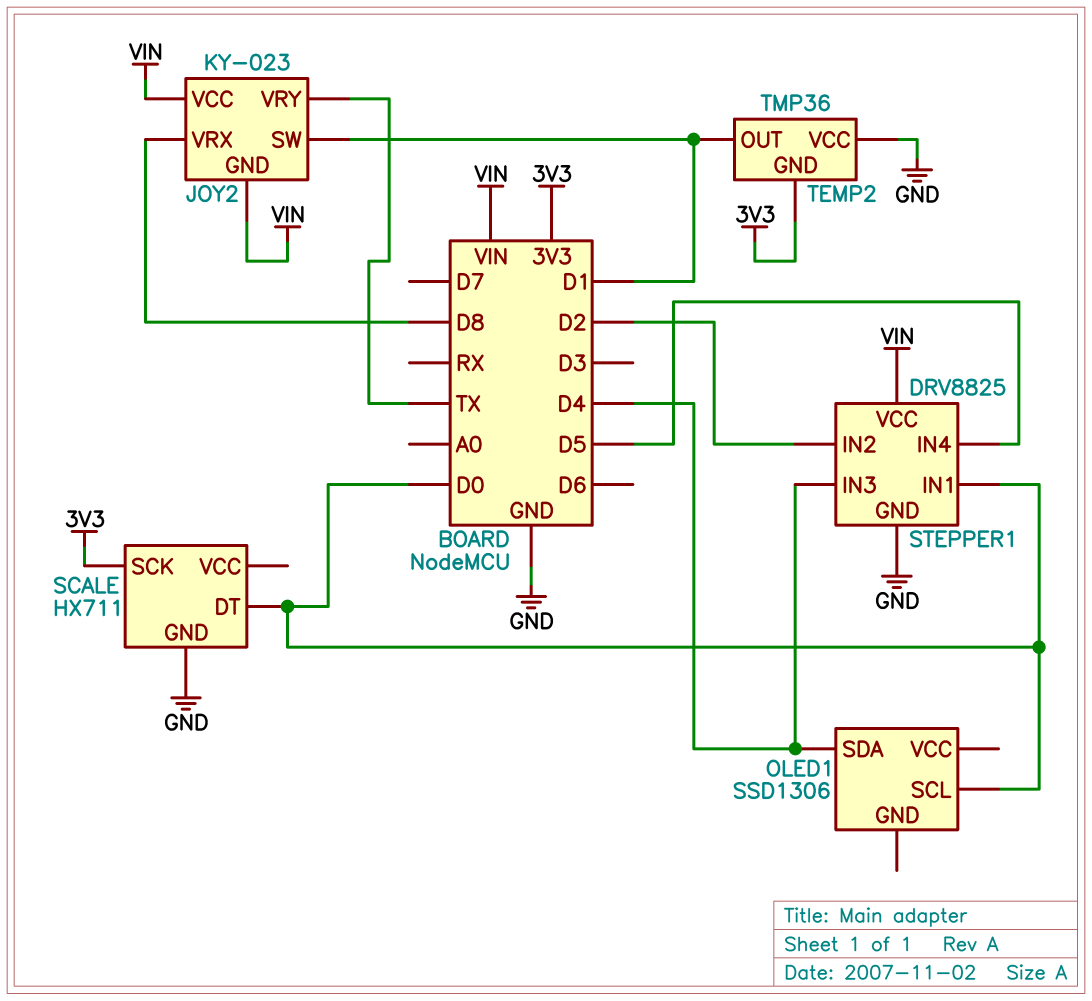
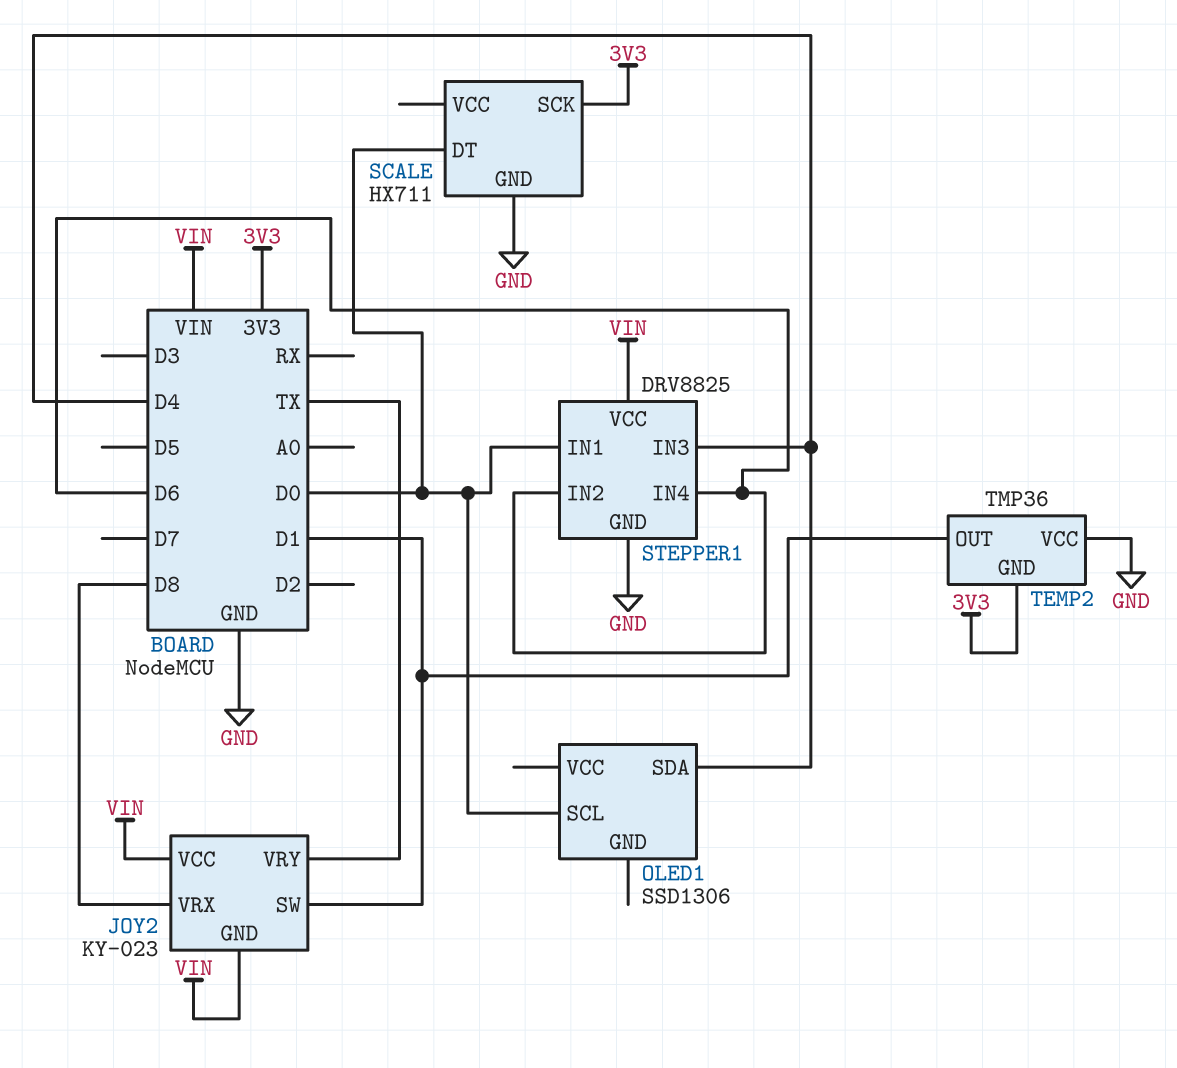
STEPPER1 pin IN2: D2 -> D6
STEPPER1 pin IN4: D5 -> D6

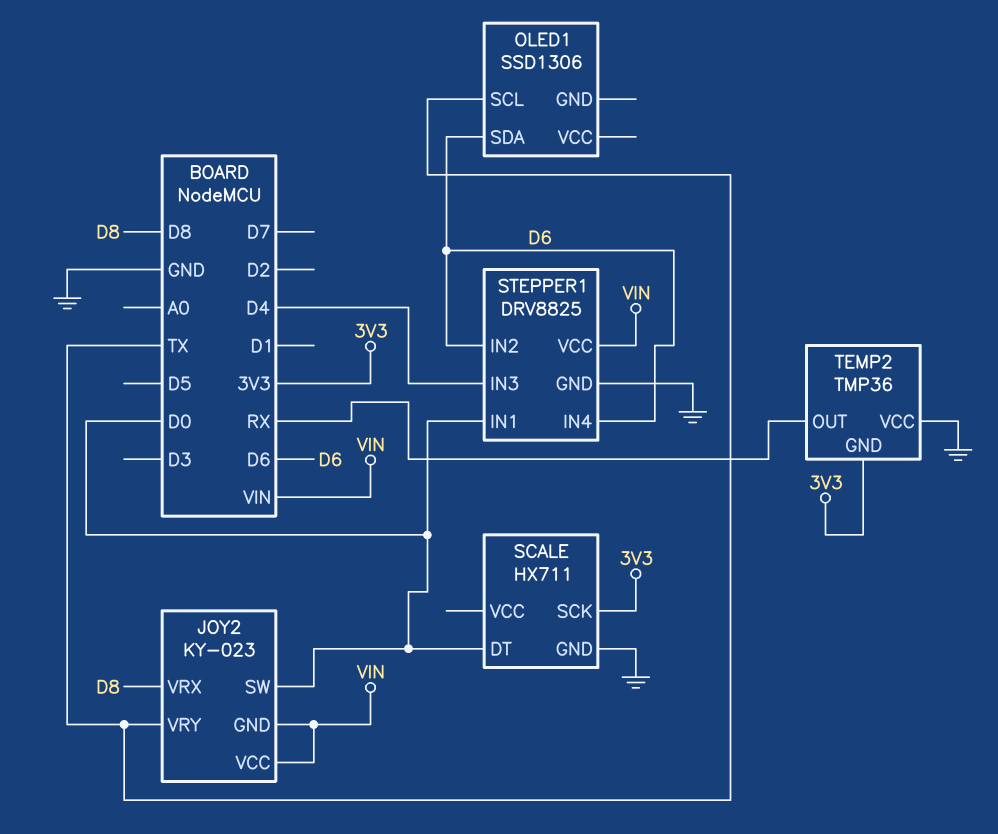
JOY2 pin SW: D1 -> D0
OLED1 pin SCL: D0 -> TX
OLED1 pin SDA: D4 -> D6
TEMP2 pin OUT: D1 -> RX

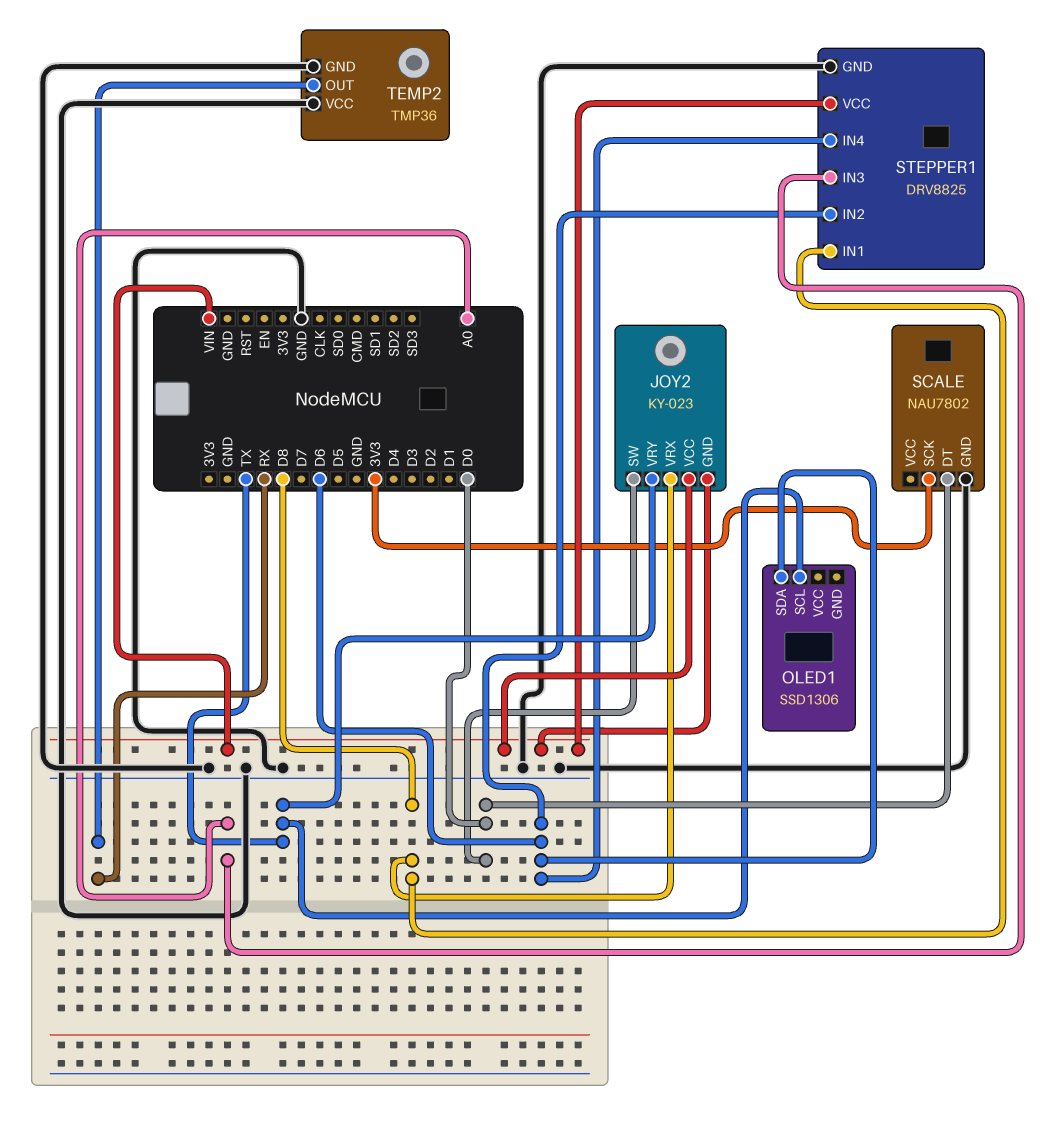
SCALE: HX711 -> NAU7802
STEPPER1 pin IN1: D0 -> D8
STEPPER1 pin IN3: D4 -> A0
TEMP2 pin GND: 3V3 -> GND

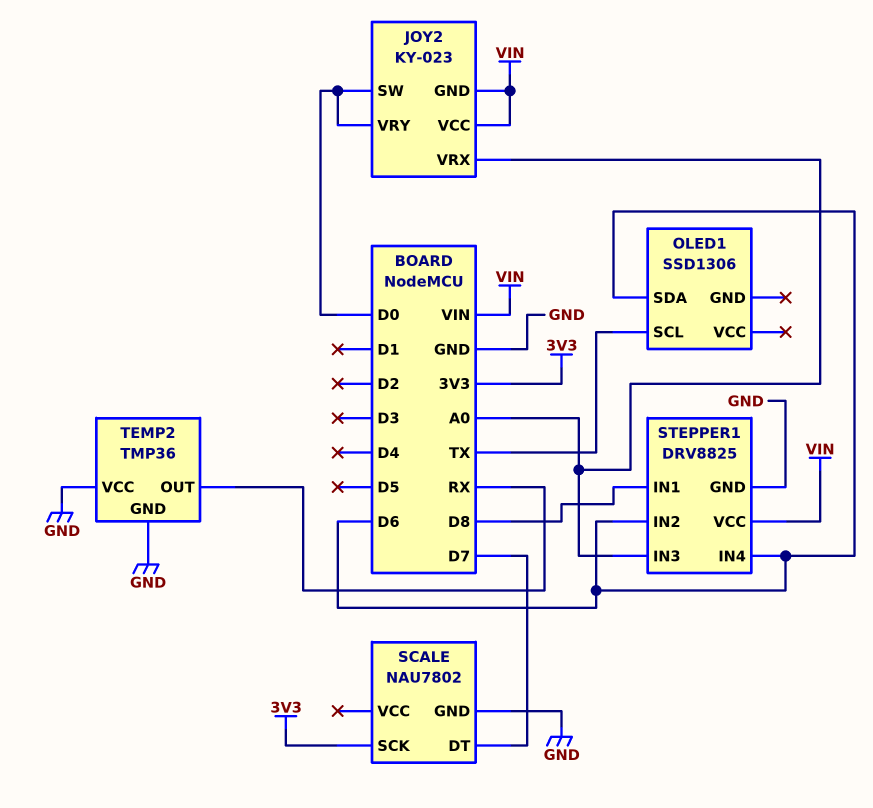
JOY2 pin VRX: D8 -> A0
JOY2 pin VRY: TX -> D0
SCALE pin DT: D0 -> D7

